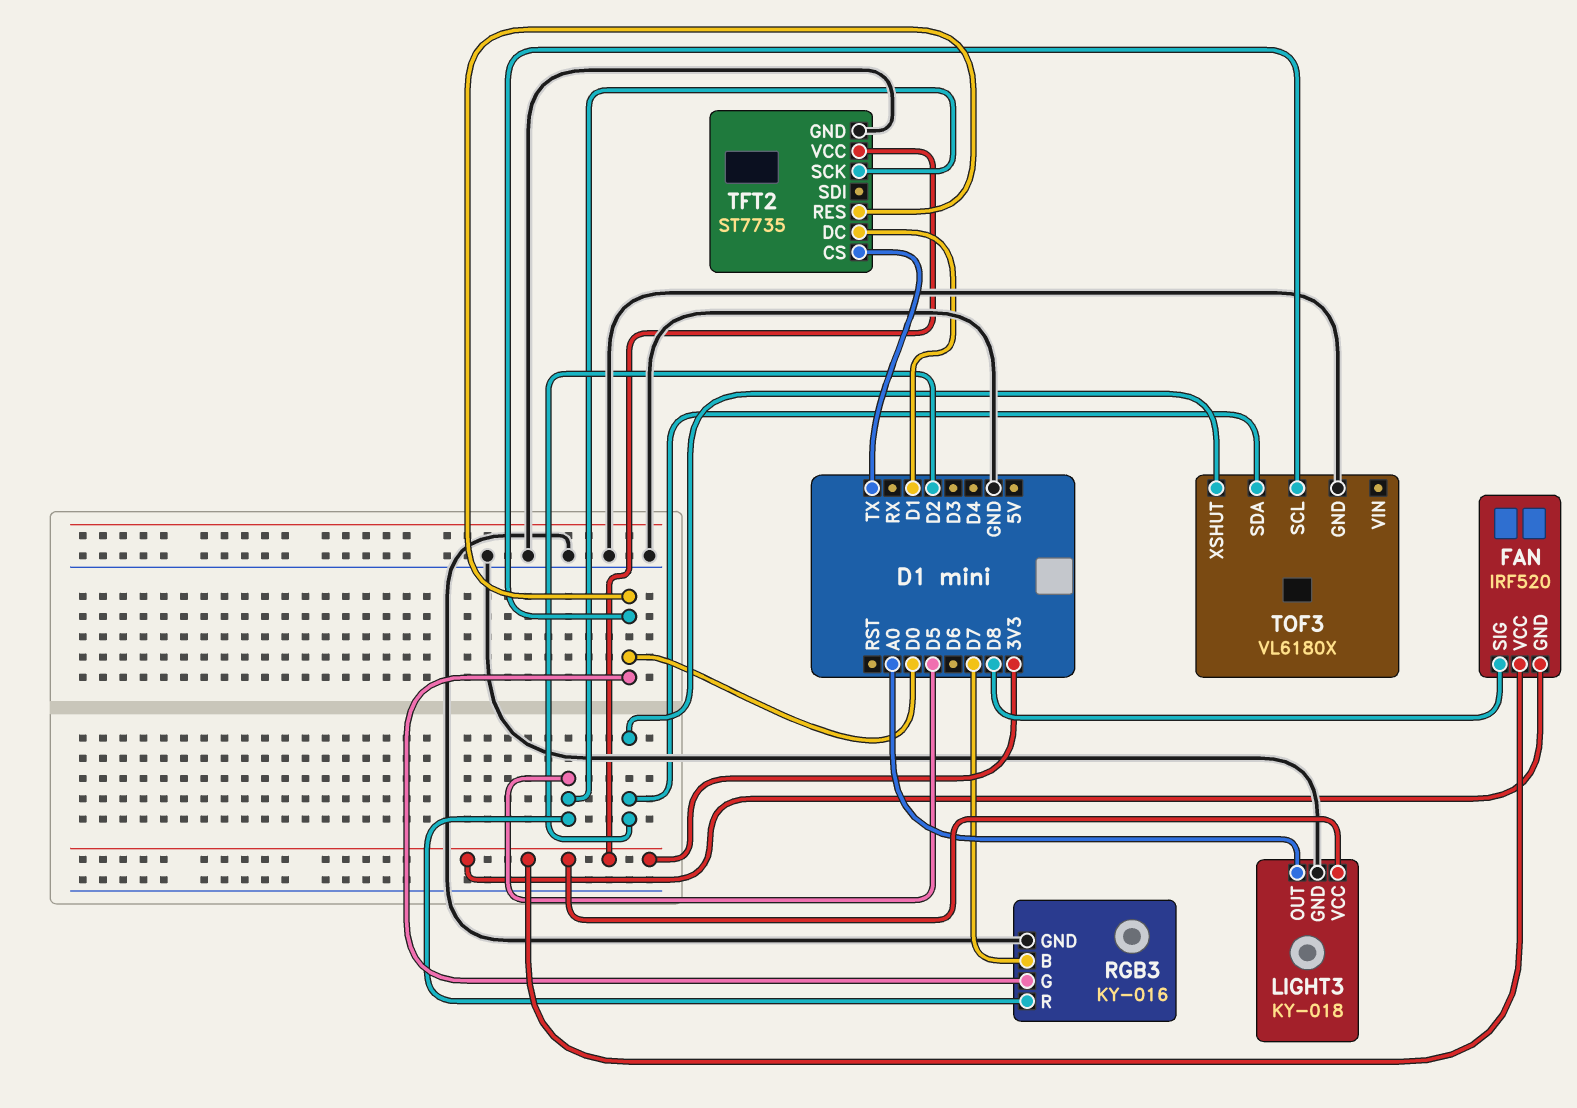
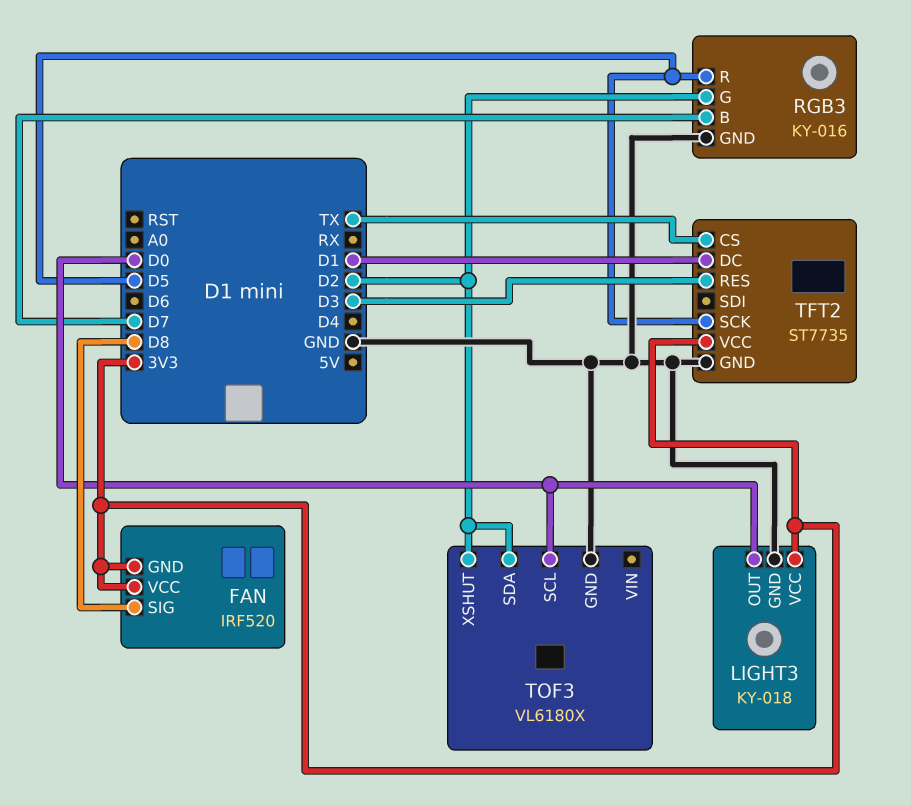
LIGHT3 pin OUT: A0 -> D0
RGB3 pin G: D0 -> D2
TFT2 pin RES: D0 -> D3

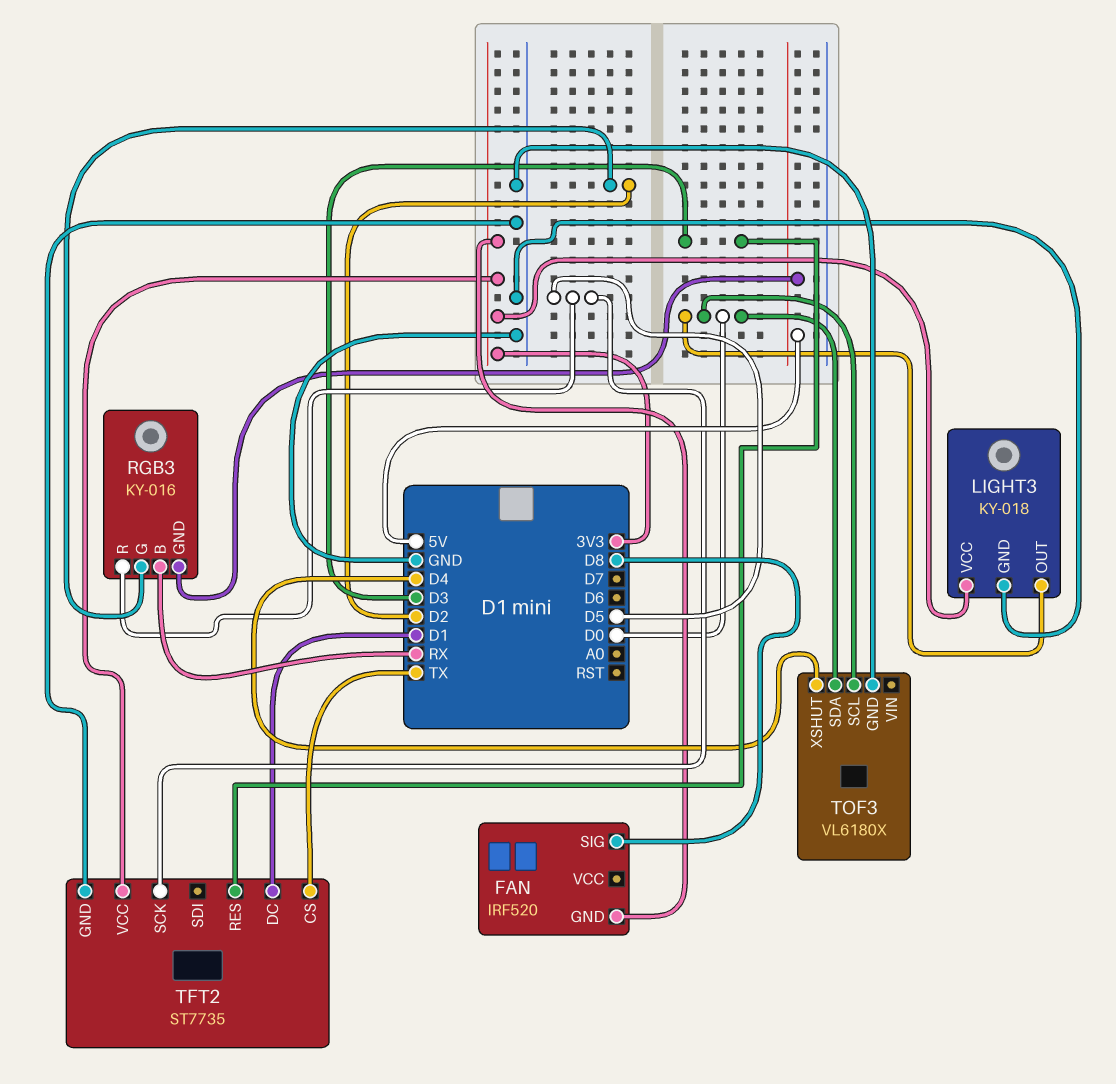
FAN pin VCC: 3V3 -> none
RGB3 pin B: D7 -> RX
RGB3 pin GND: GND -> 5V
TOF3 pin SDA: D2 -> D0
TOF3 pin XSHUT: D2 -> D4

